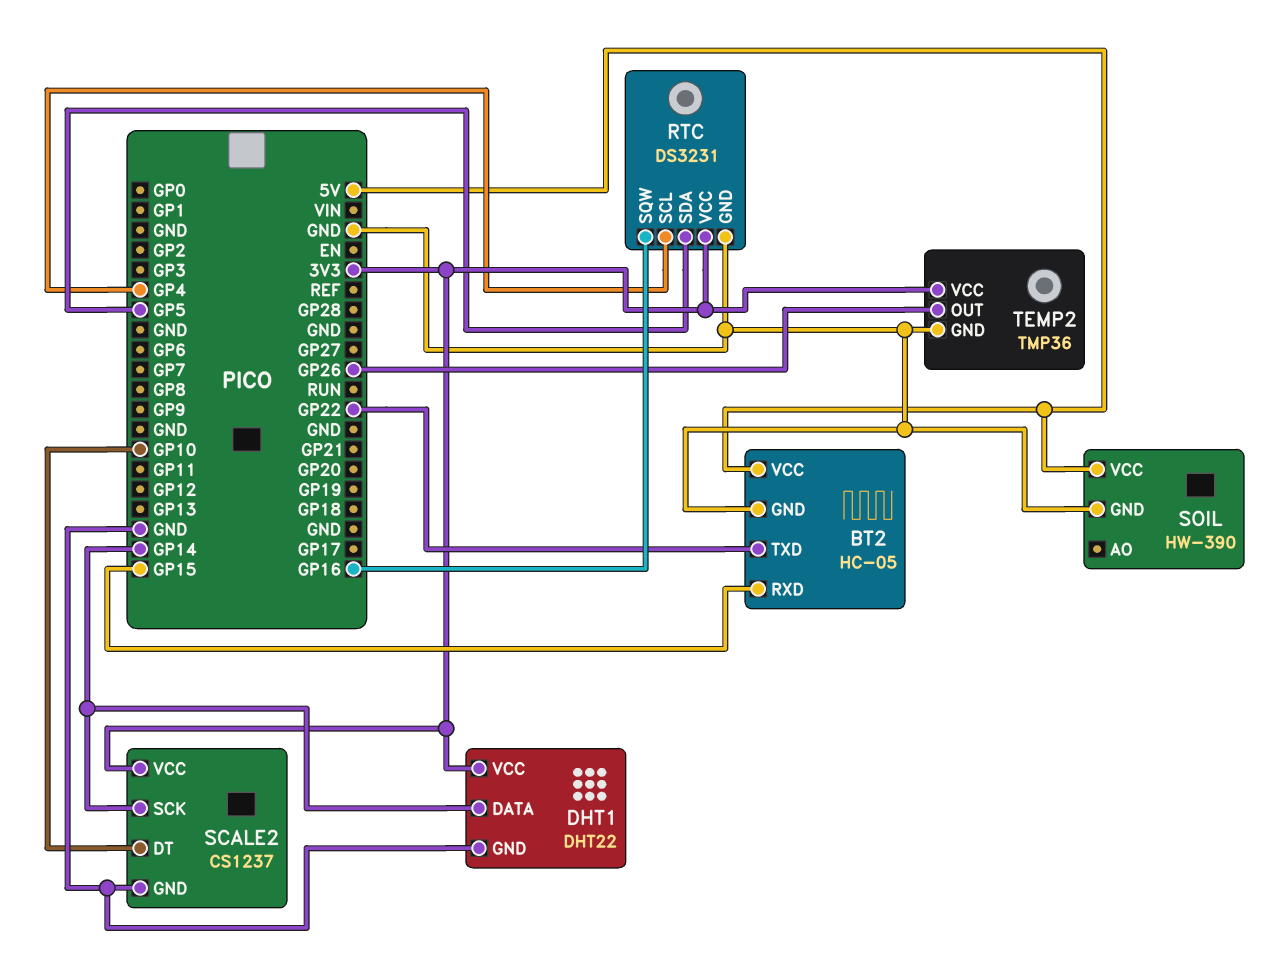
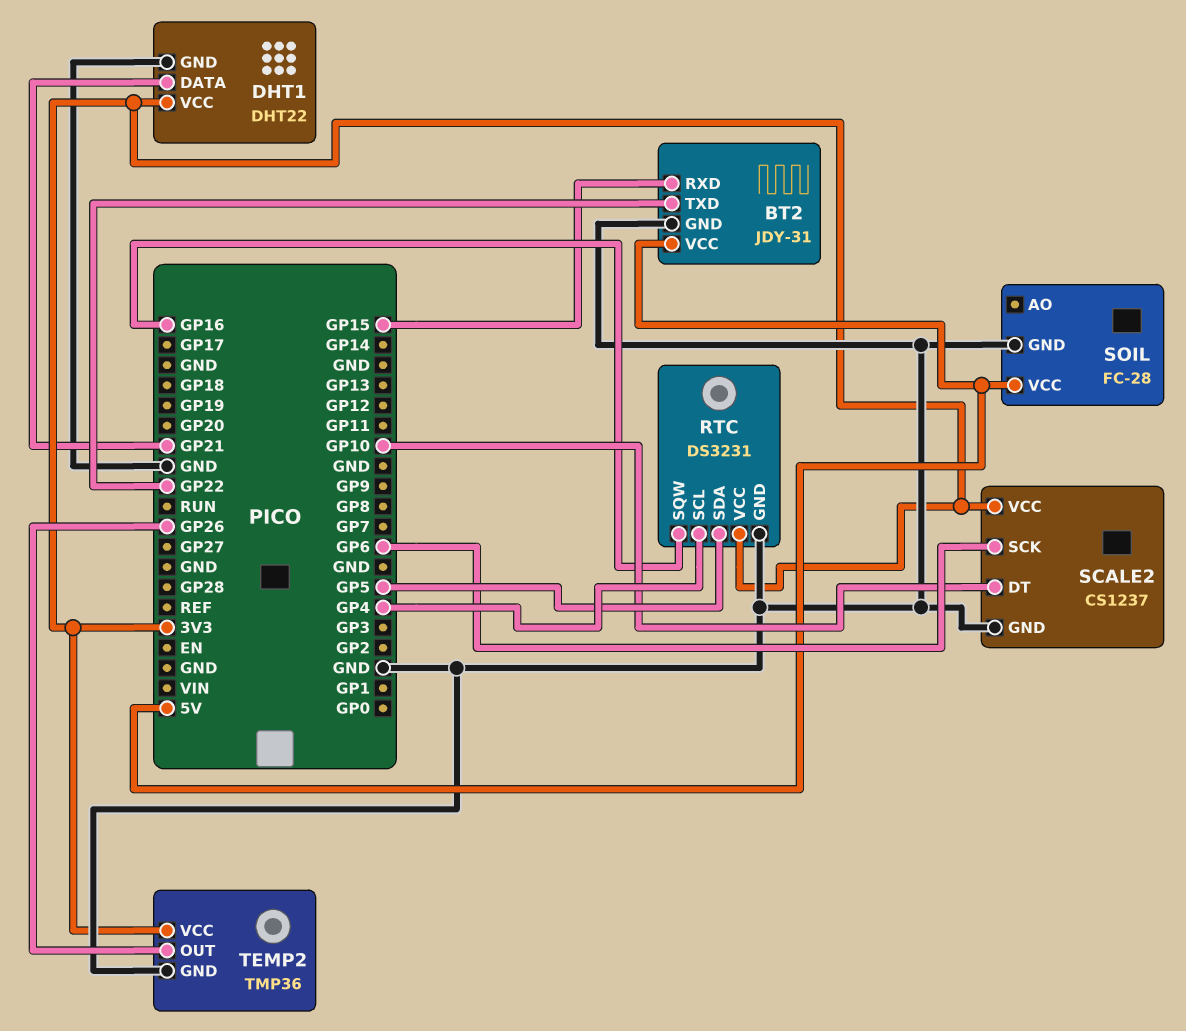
BT2: HC-05 -> JDY-31
DHT1 pin DATA: GP14 -> GP21
SCALE2 pin SCK: GP14 -> GP6
SOIL: HW-390 -> FC-28

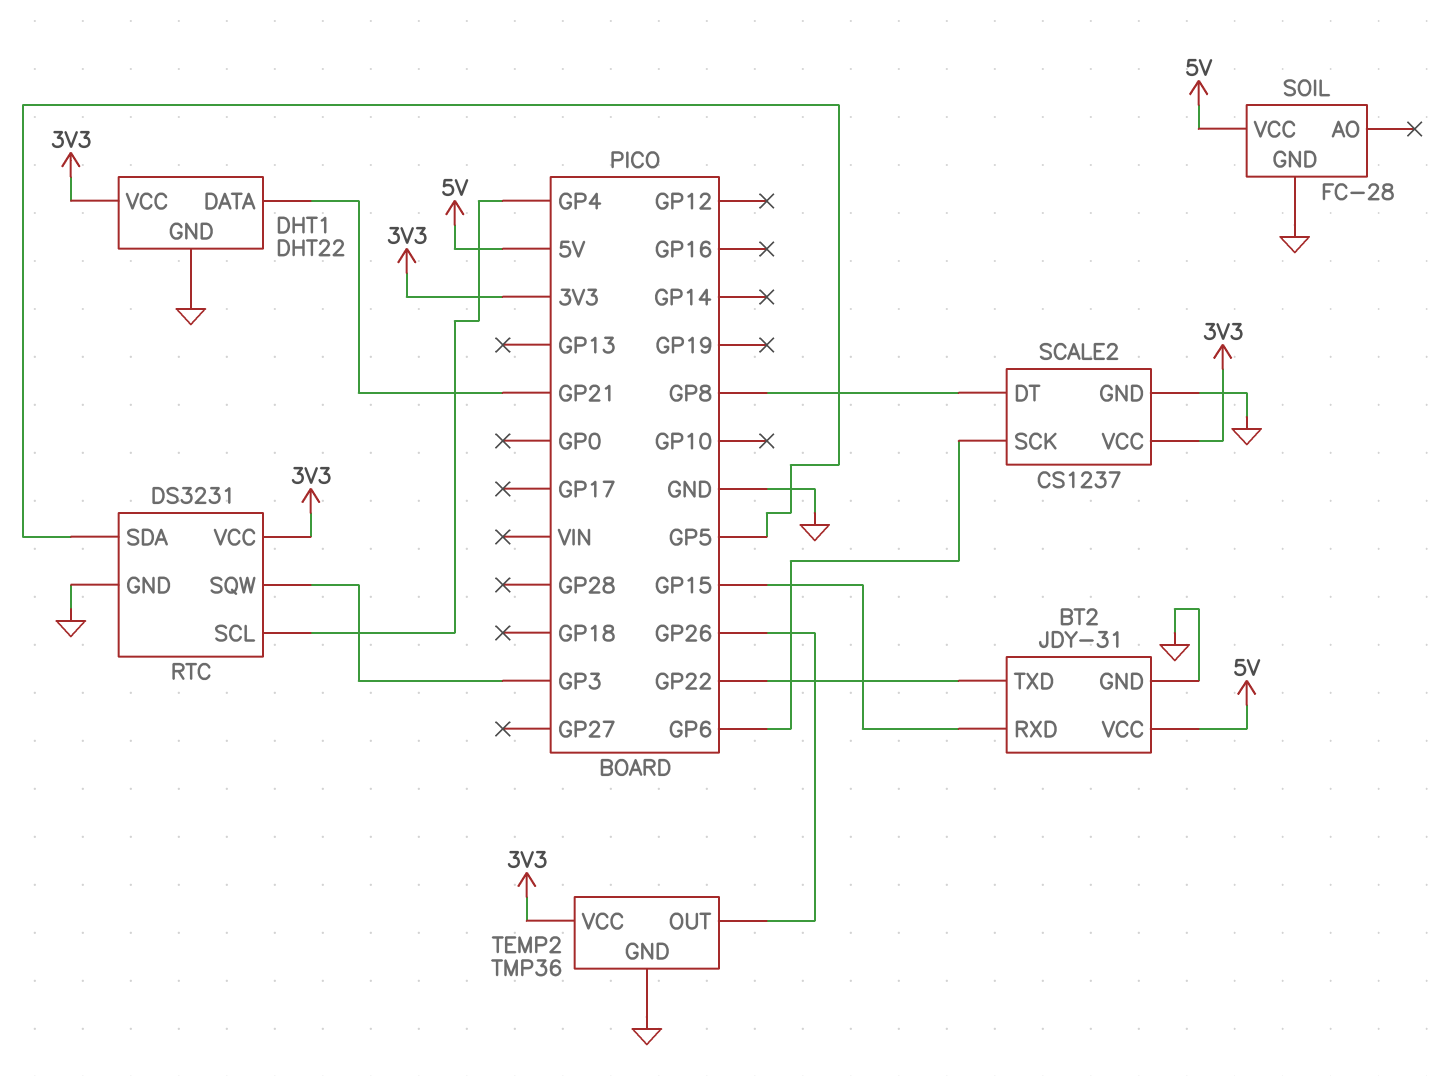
RTC pin SQW: GP16 -> GP3
SCALE2 pin DT: GP10 -> GP8

